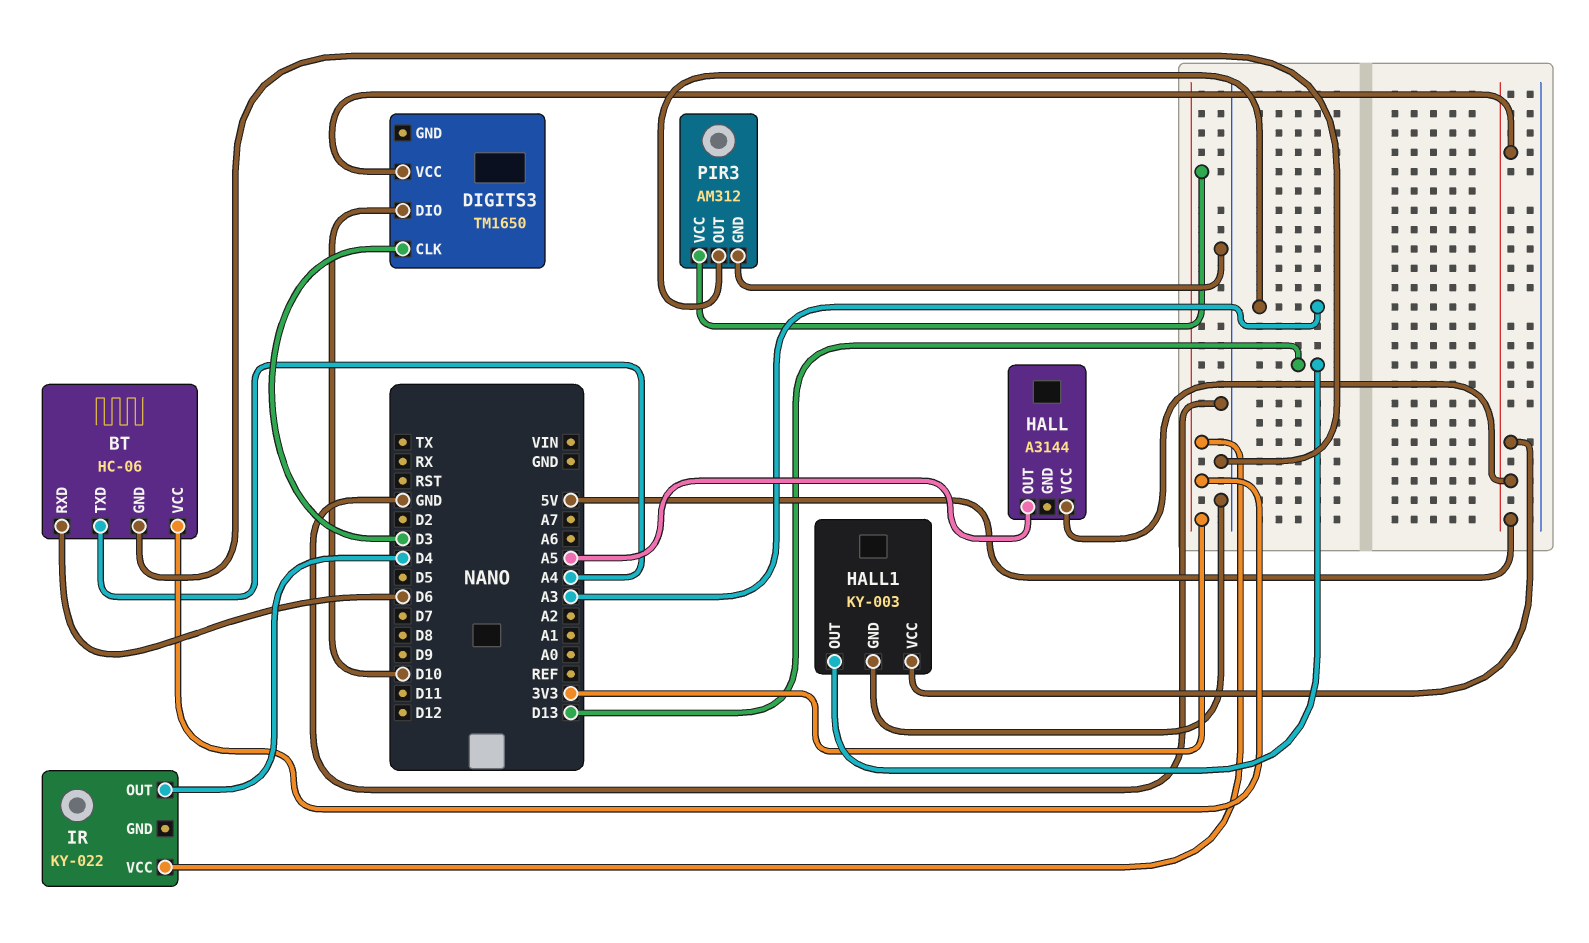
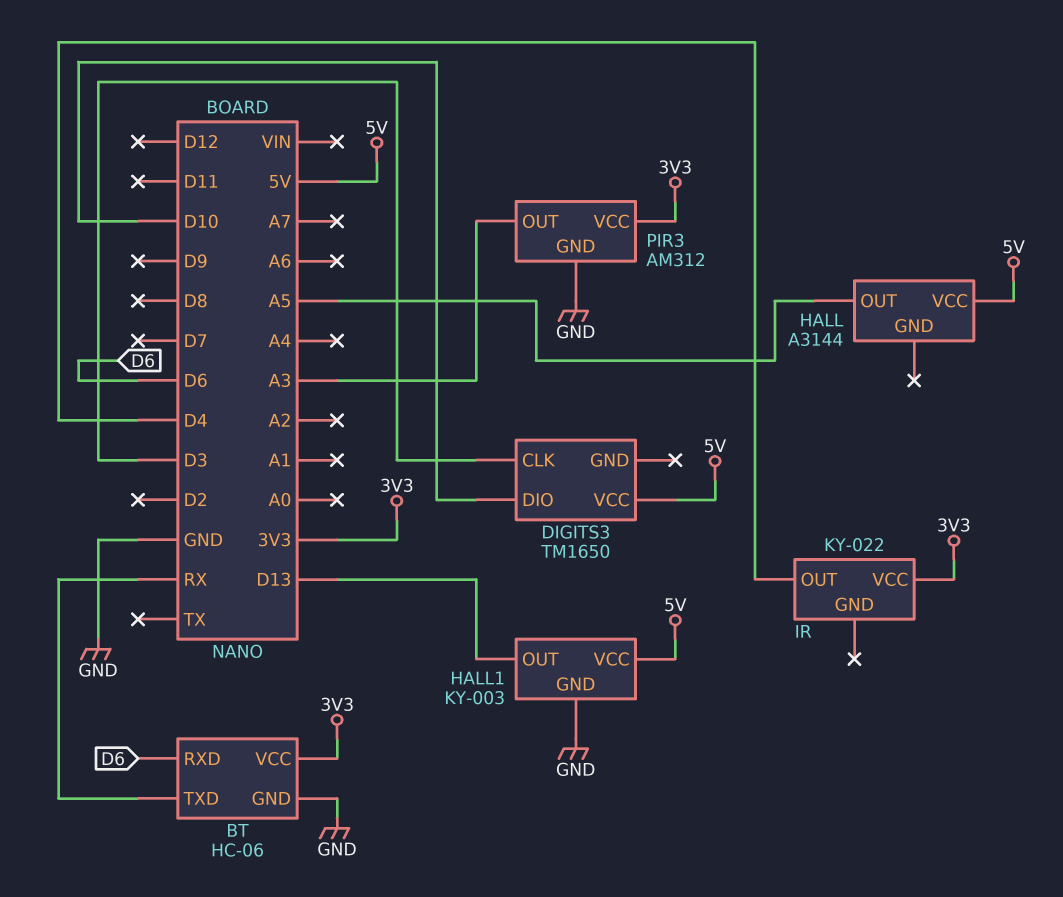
BT pin TXD: A4 -> RX

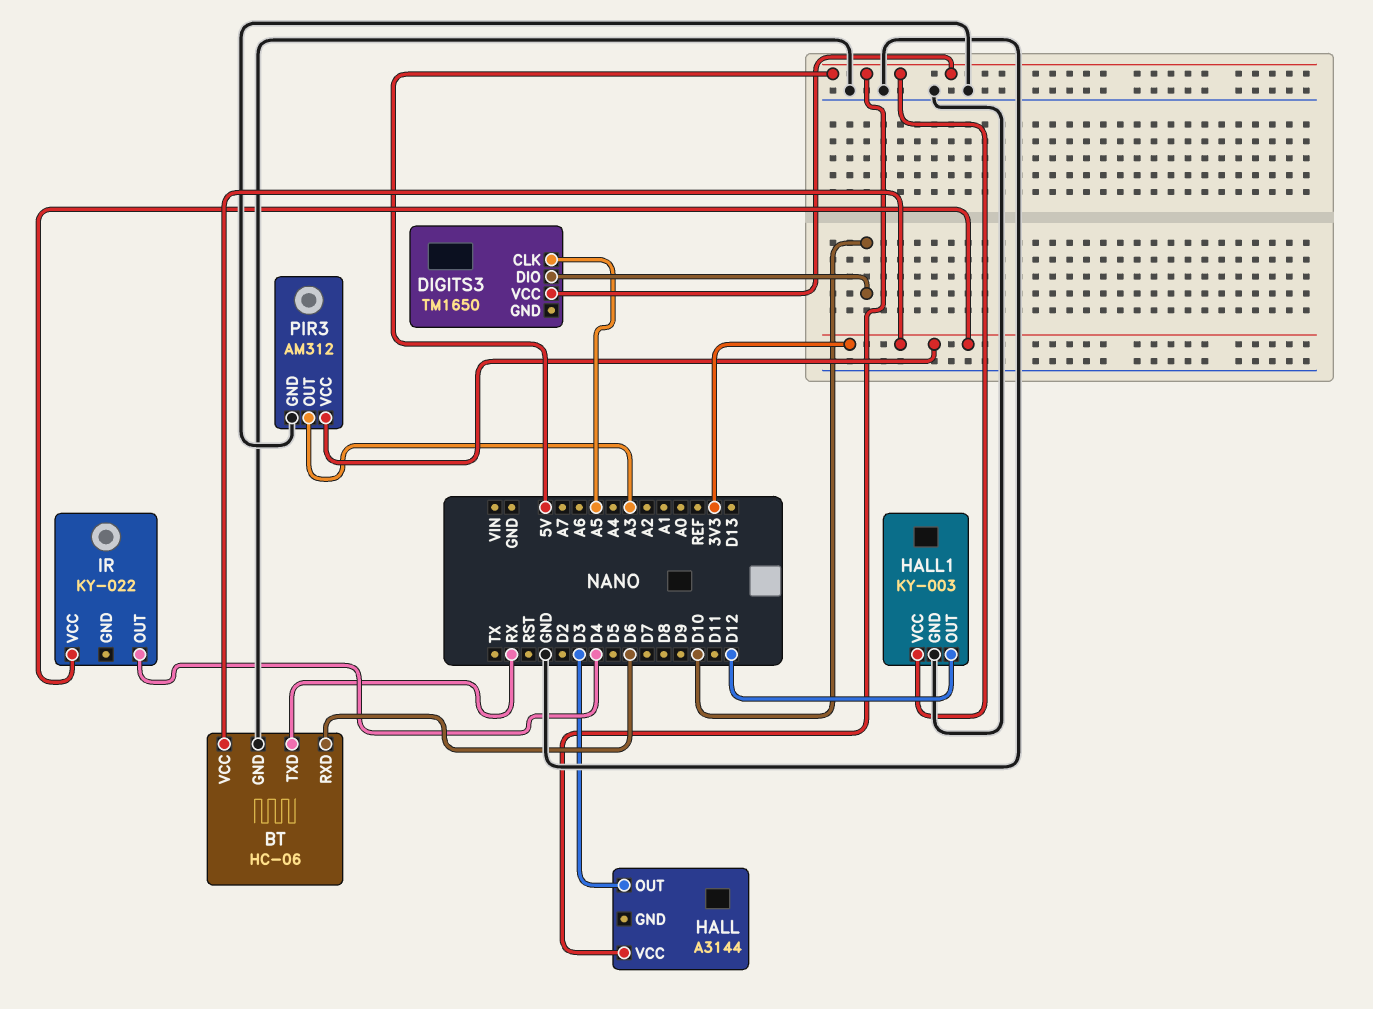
DIGITS3 pin CLK: D3 -> A5
HALL pin OUT: A5 -> D3
HALL1 pin OUT: D13 -> D12

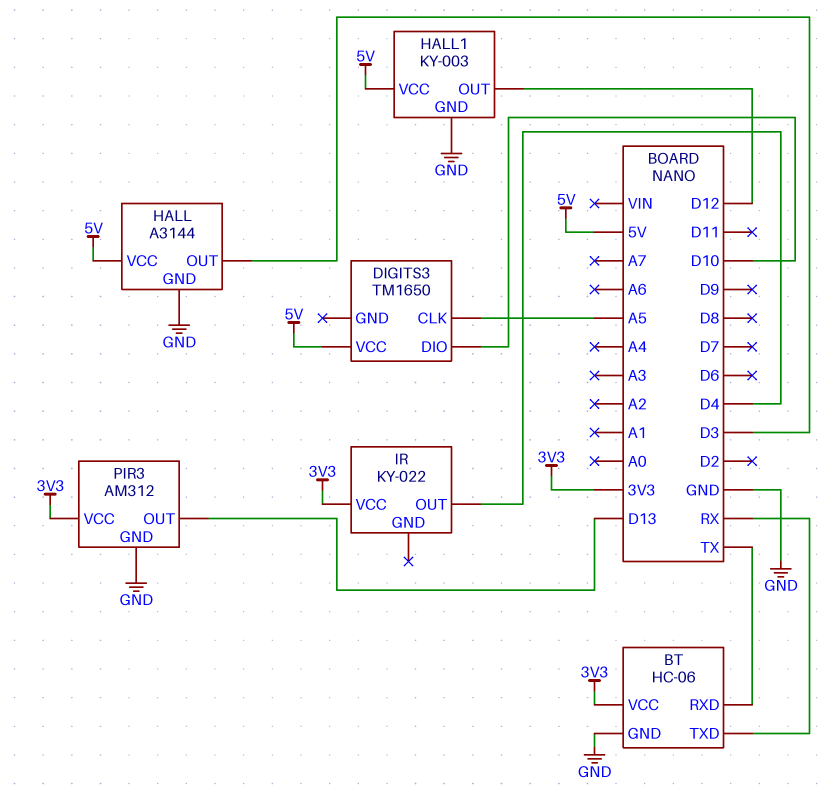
BT pin RXD: D6 -> TX
HALL pin GND: none -> GND
PIR3 pin OUT: A3 -> D13

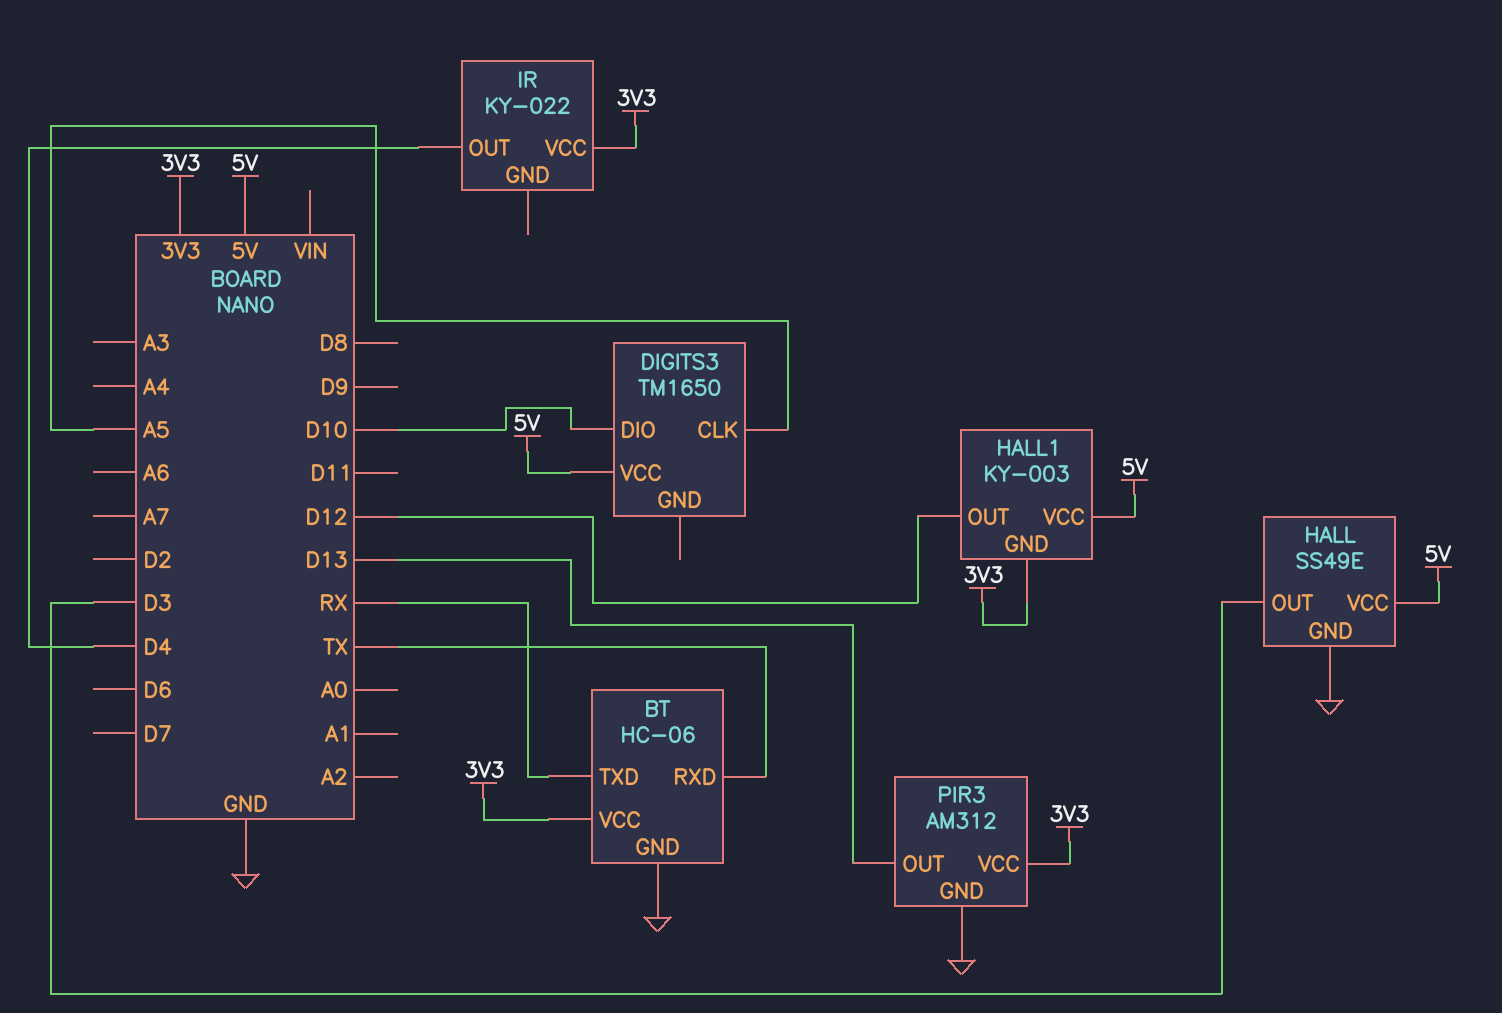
HALL: A3144 -> SS49E
HALL1 pin GND: GND -> 3V3

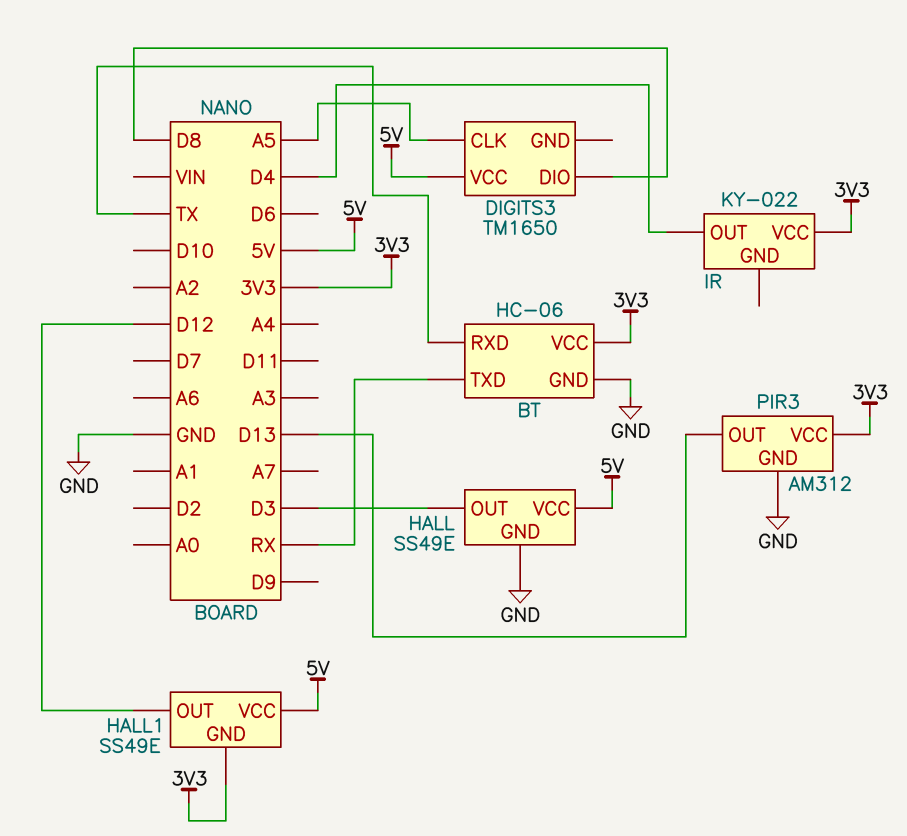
DIGITS3 pin DIO: D10 -> D8
HALL1: KY-003 -> SS49E

